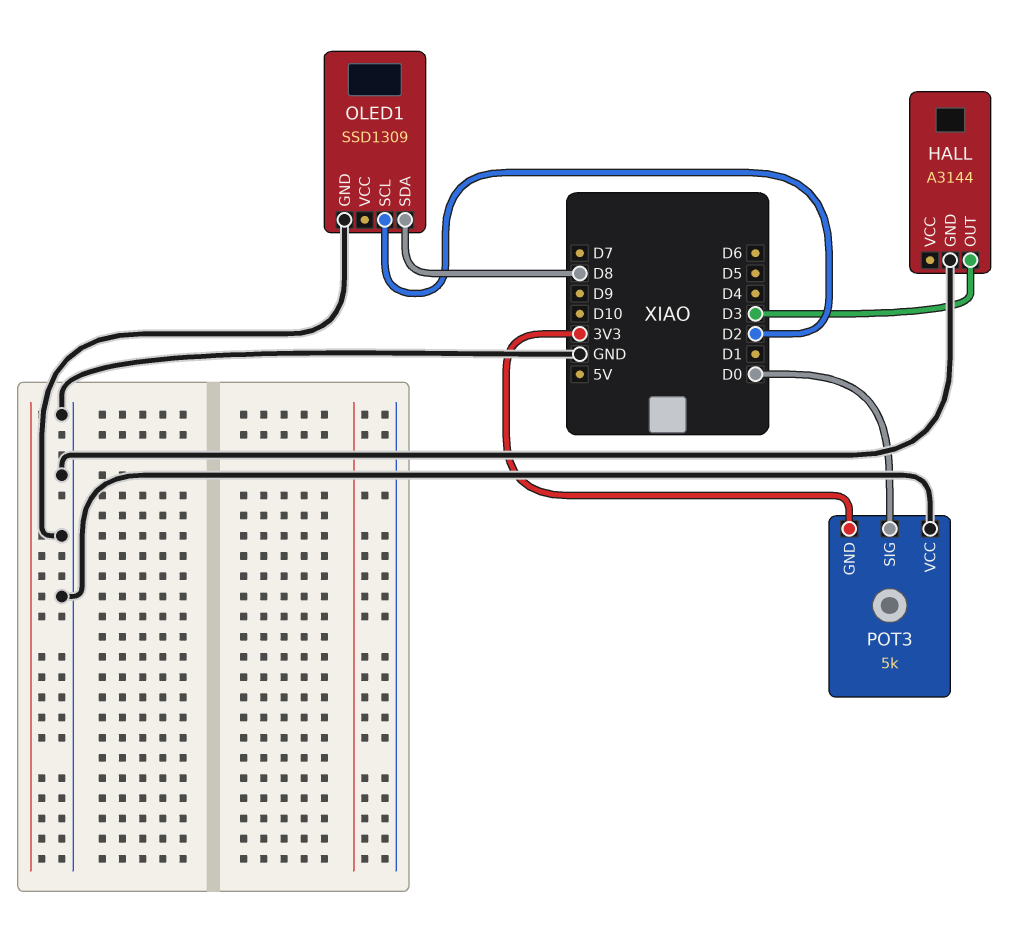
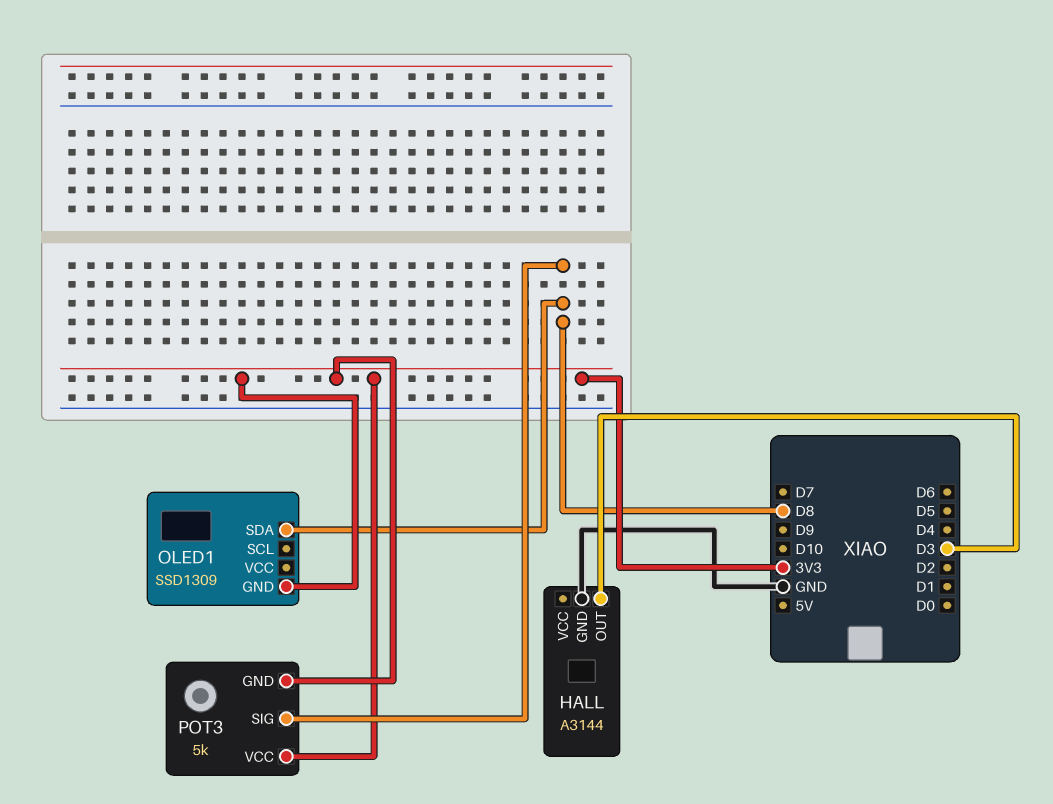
OLED1 pin GND: GND -> 3V3
OLED1 pin SCL: D2 -> none
POT3 pin SIG: D0 -> D8
POT3 pin VCC: GND -> 3V3

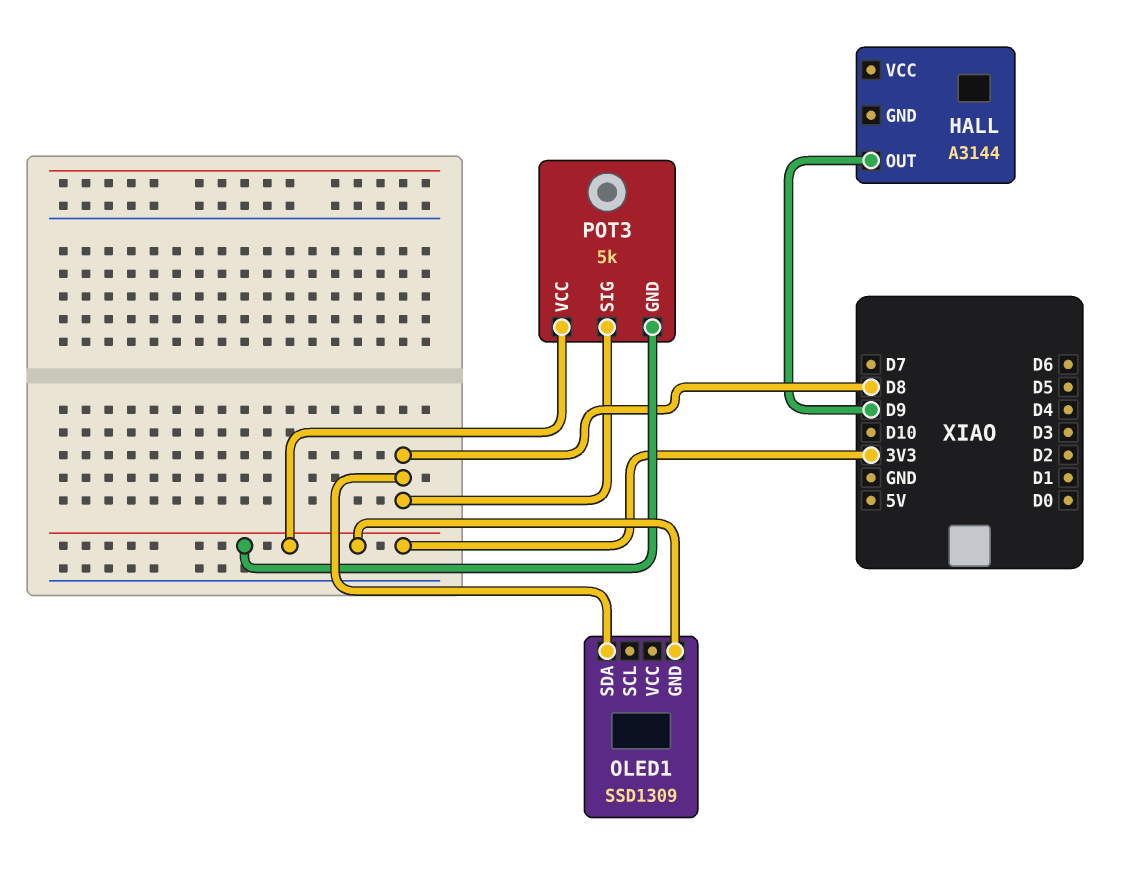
HALL pin GND: GND -> none
HALL pin OUT: D3 -> D9

